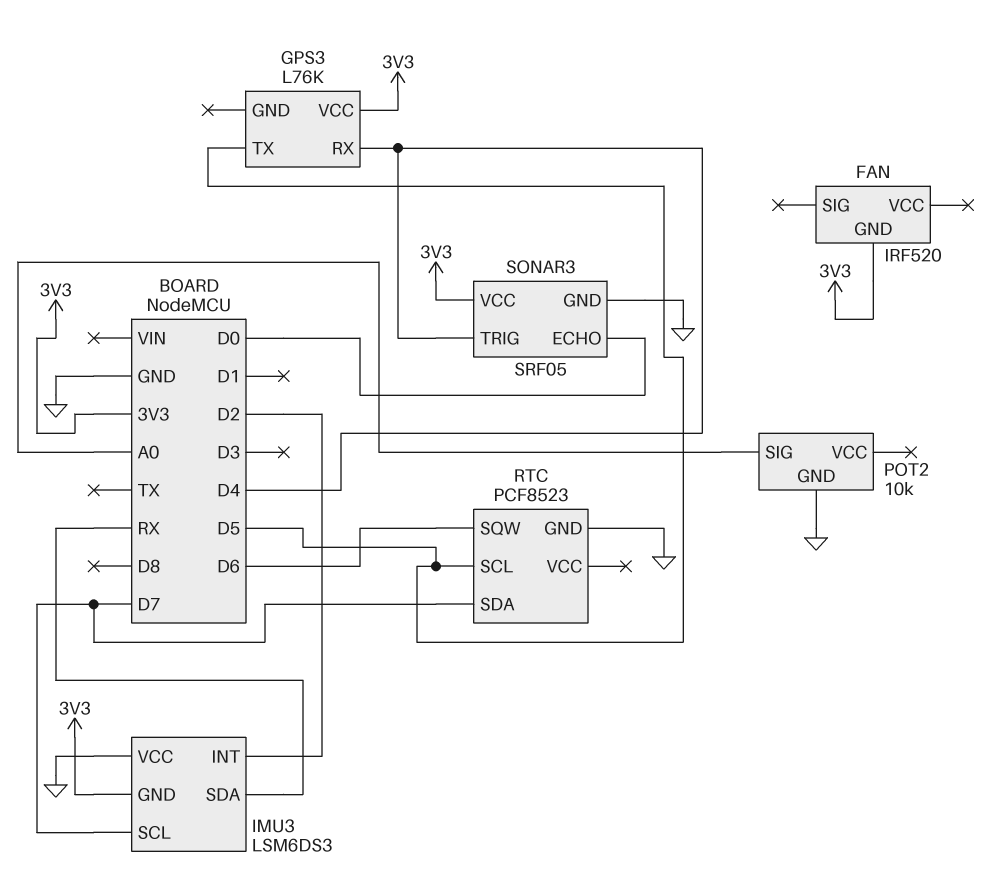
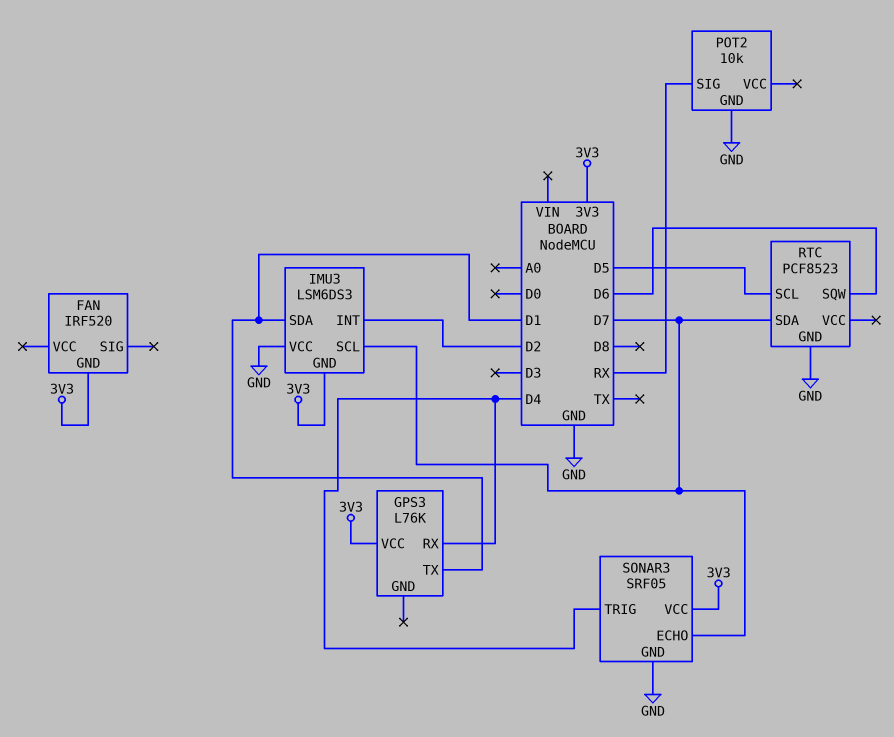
GPS3 pin TX: D5 -> D1
IMU3 pin SDA: RX -> D1
POT2 pin SIG: A0 -> RX
SONAR3 pin ECHO: D0 -> D7

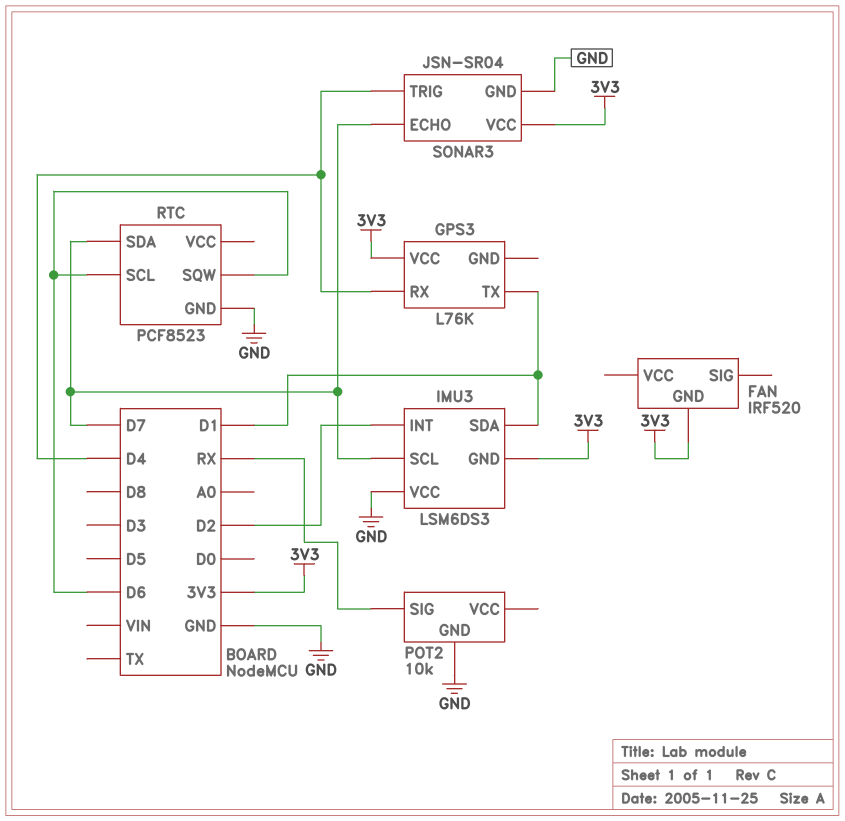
RTC pin SCL: D5 -> D6
SONAR3: SRF05 -> JSN-SR04

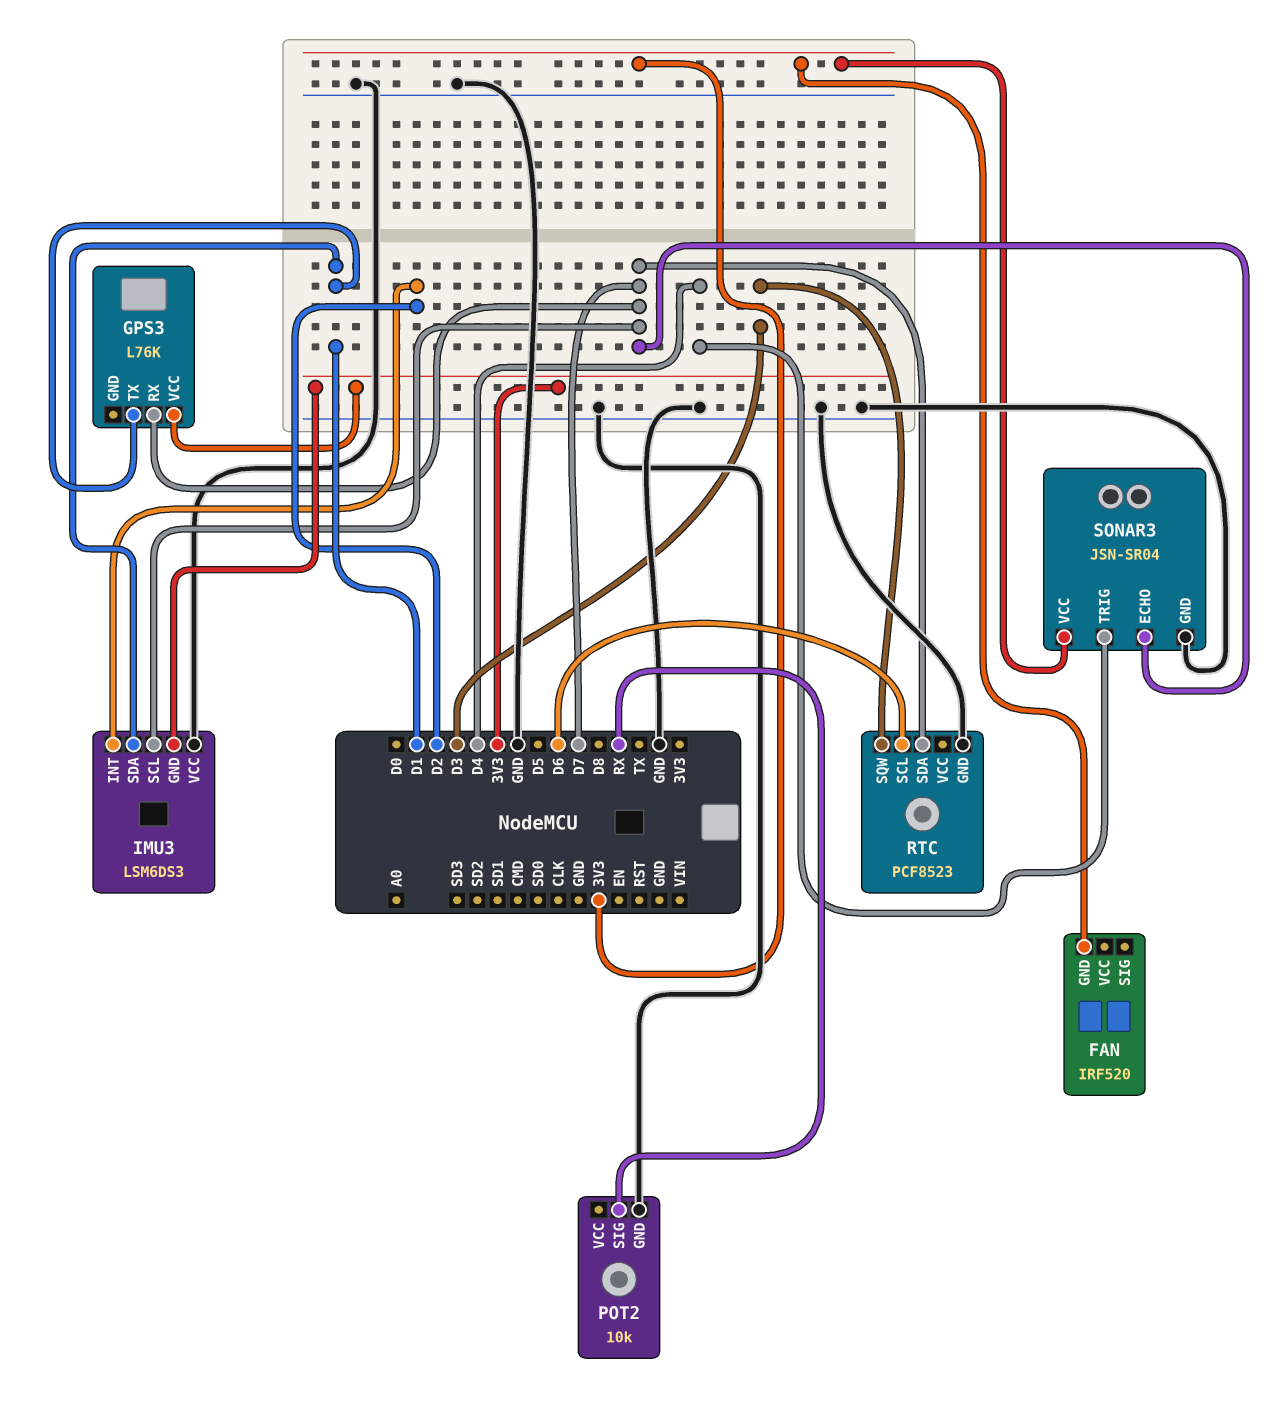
GPS3 pin RX: D4 -> D7
RTC pin SQW: D6 -> D3

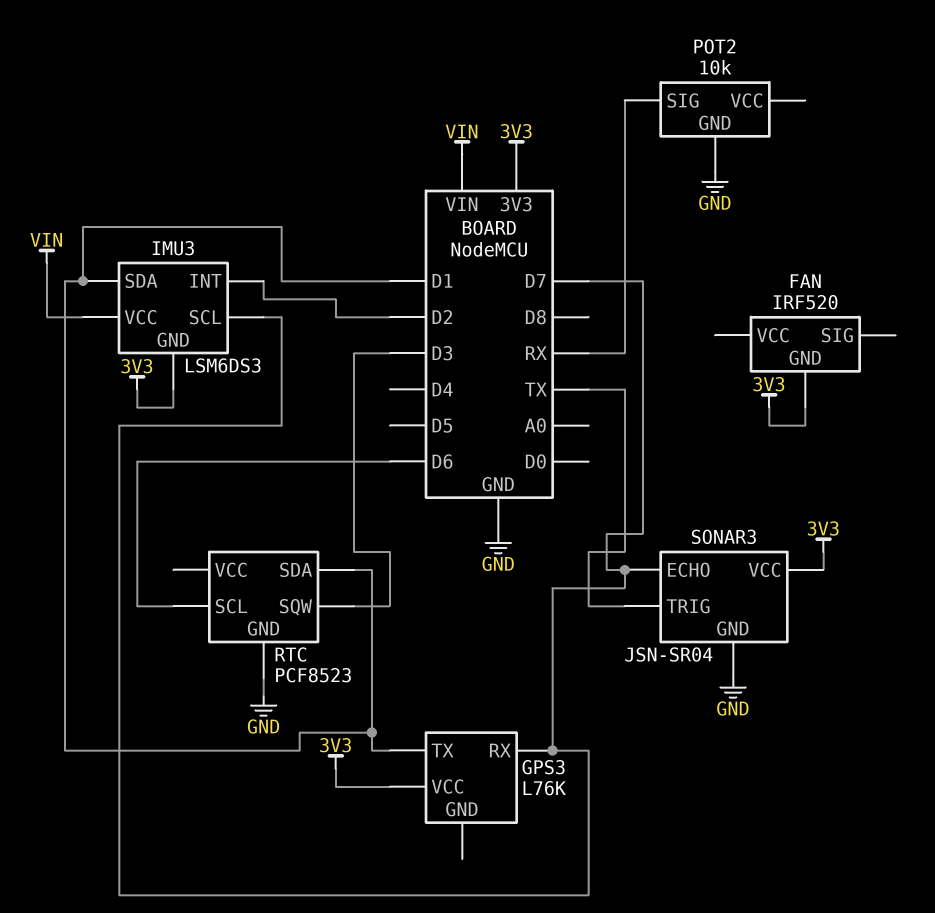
IMU3 pin VCC: GND -> VIN
RTC pin SDA: D7 -> D1
SONAR3 pin TRIG: D4 -> TX

